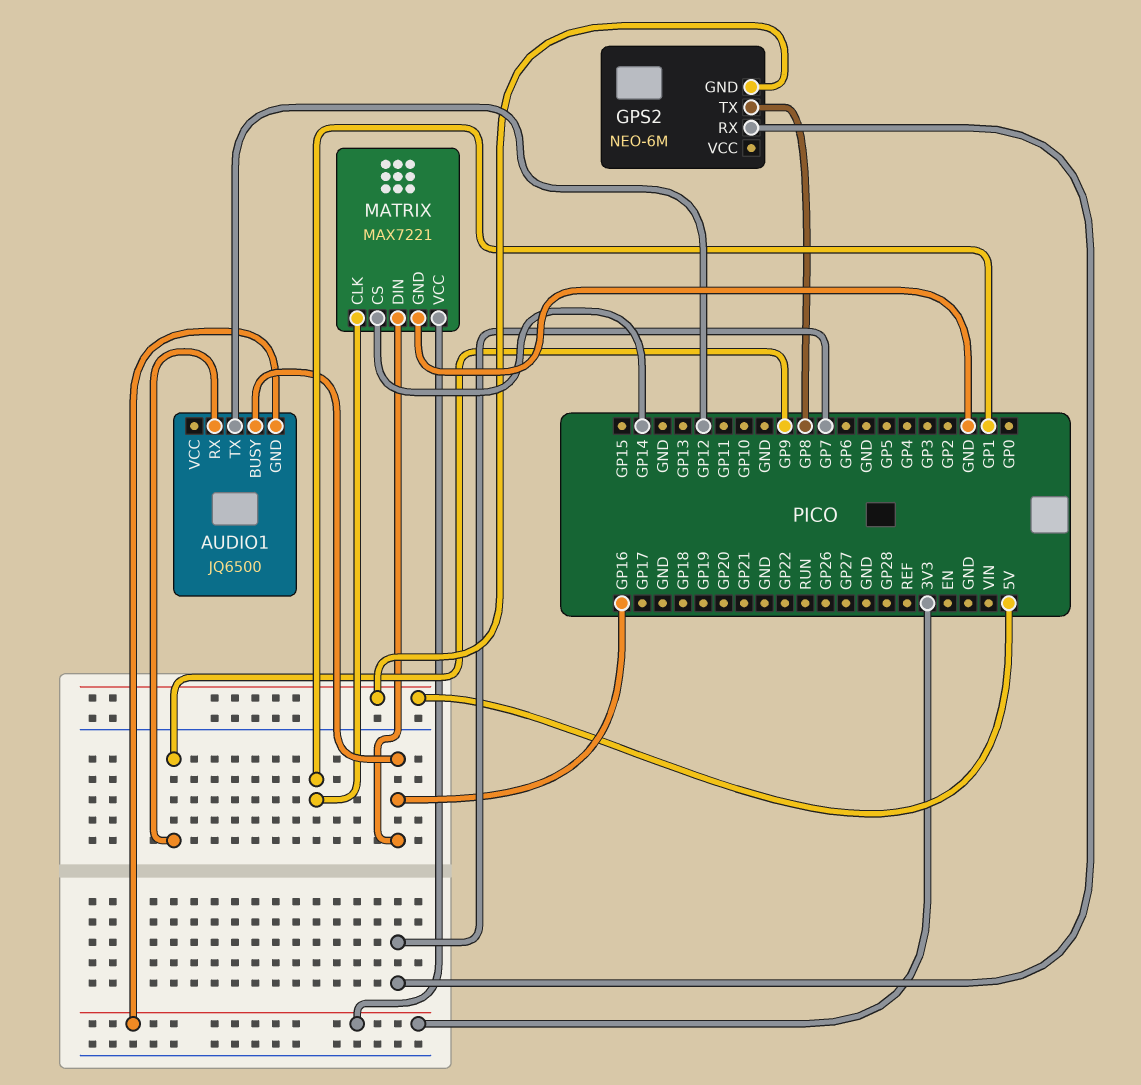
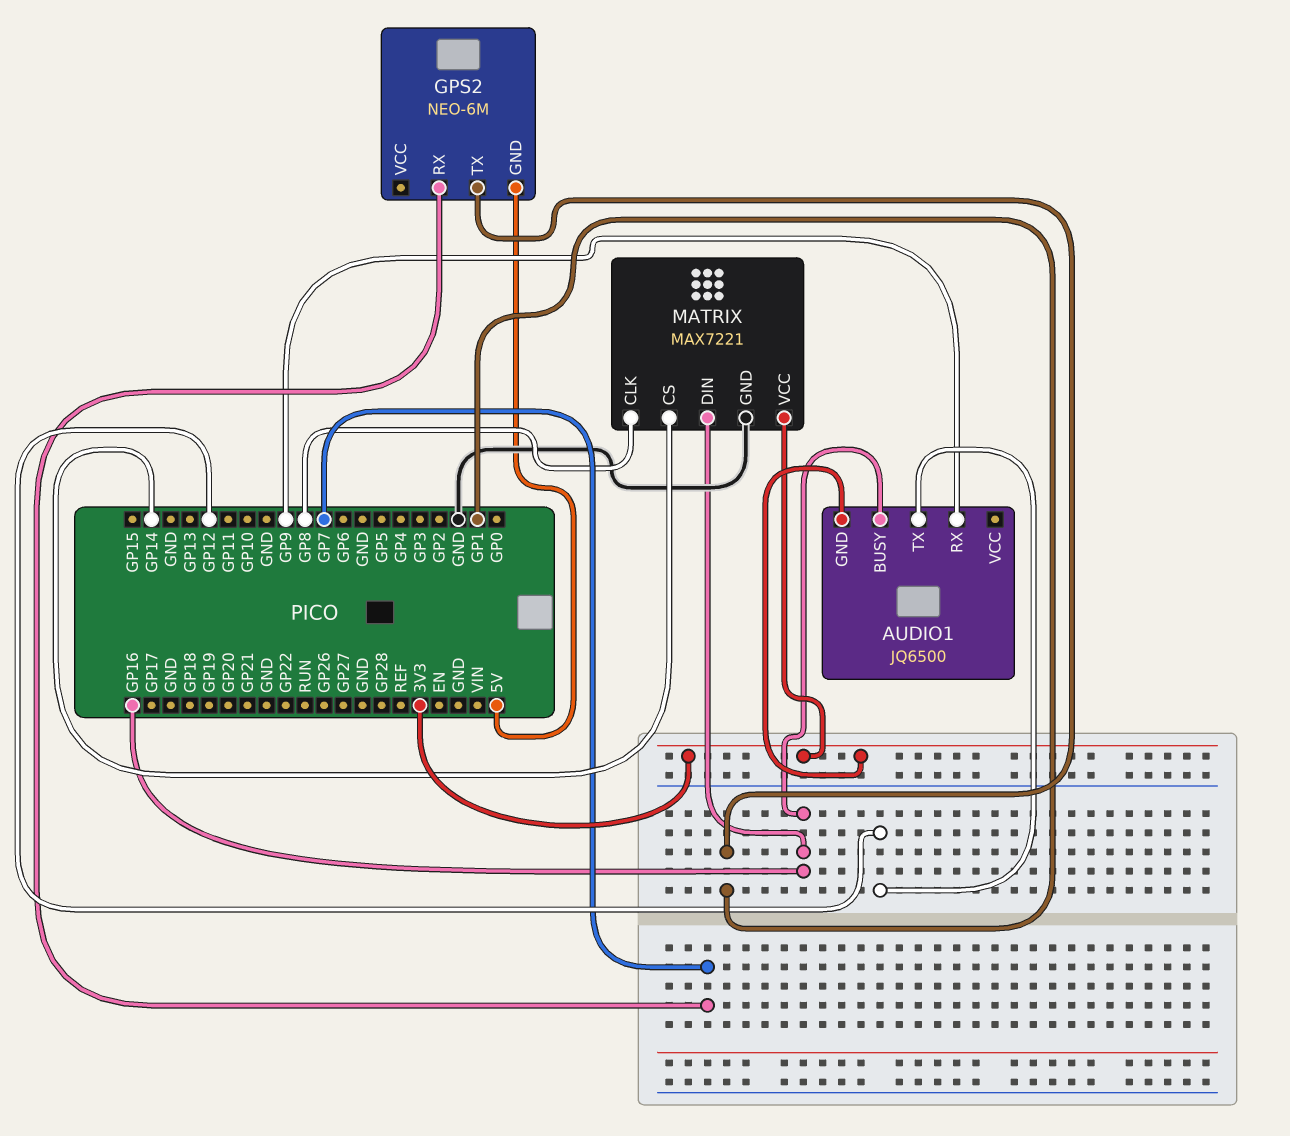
GPS2 pin TX: GP8 -> GP1
MATRIX pin CLK: GP1 -> GP8

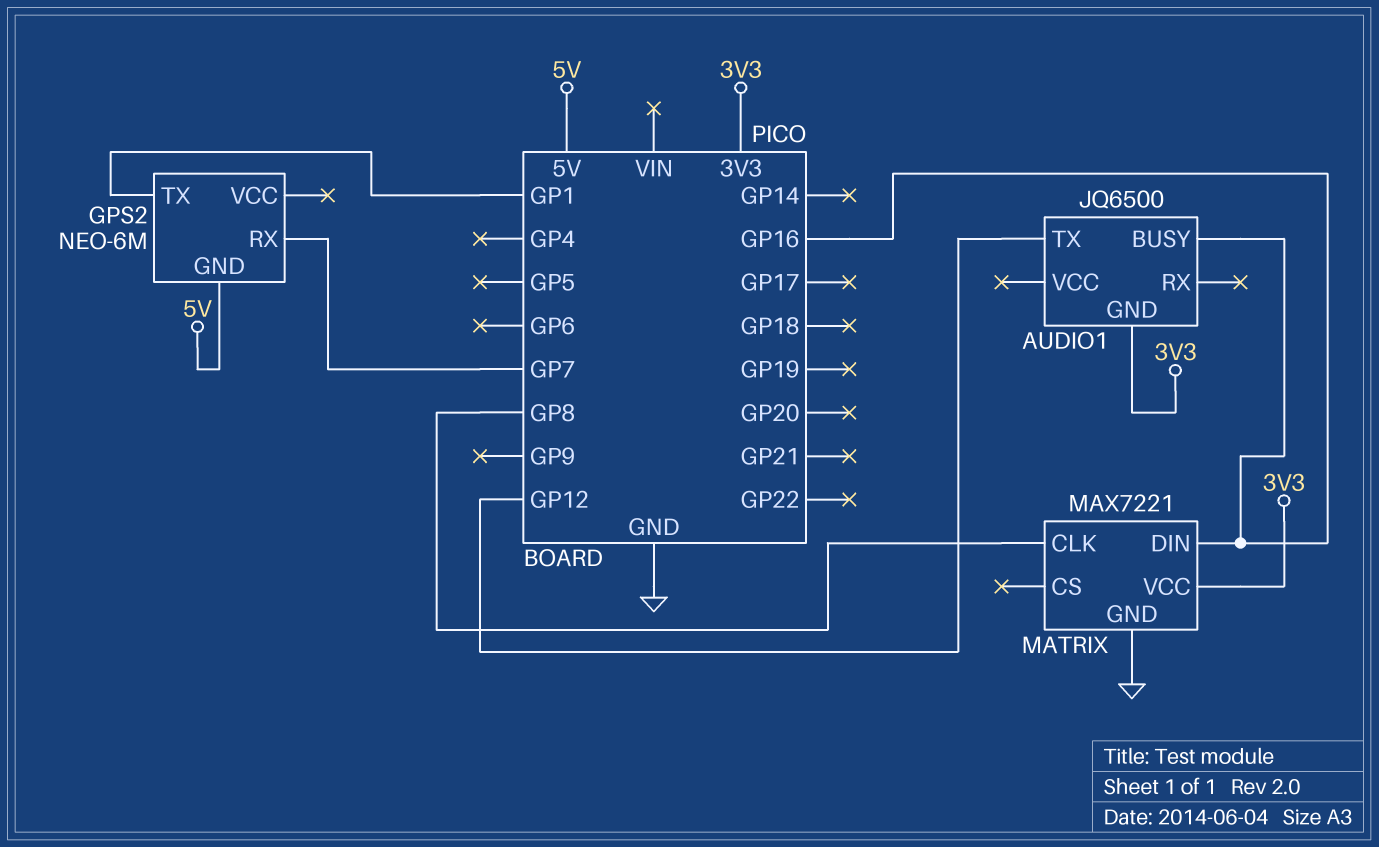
AUDIO1 pin RX: GP9 -> none
MATRIX pin CS: GP14 -> none

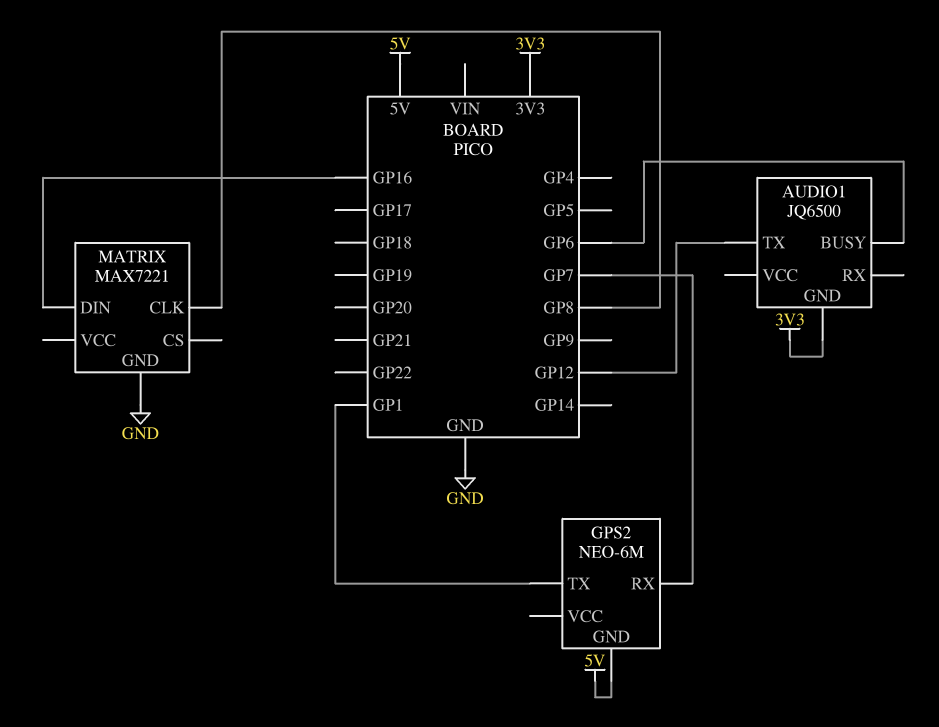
AUDIO1 pin BUSY: GP16 -> GP6
MATRIX pin VCC: 3V3 -> none

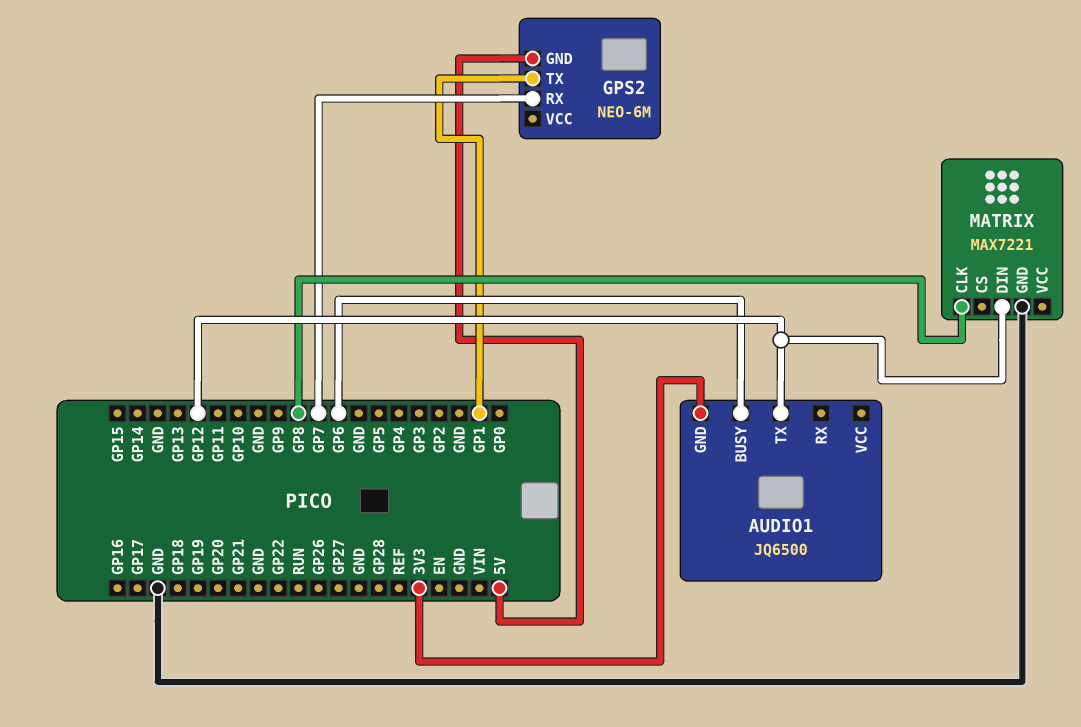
MATRIX pin DIN: GP16 -> GP12

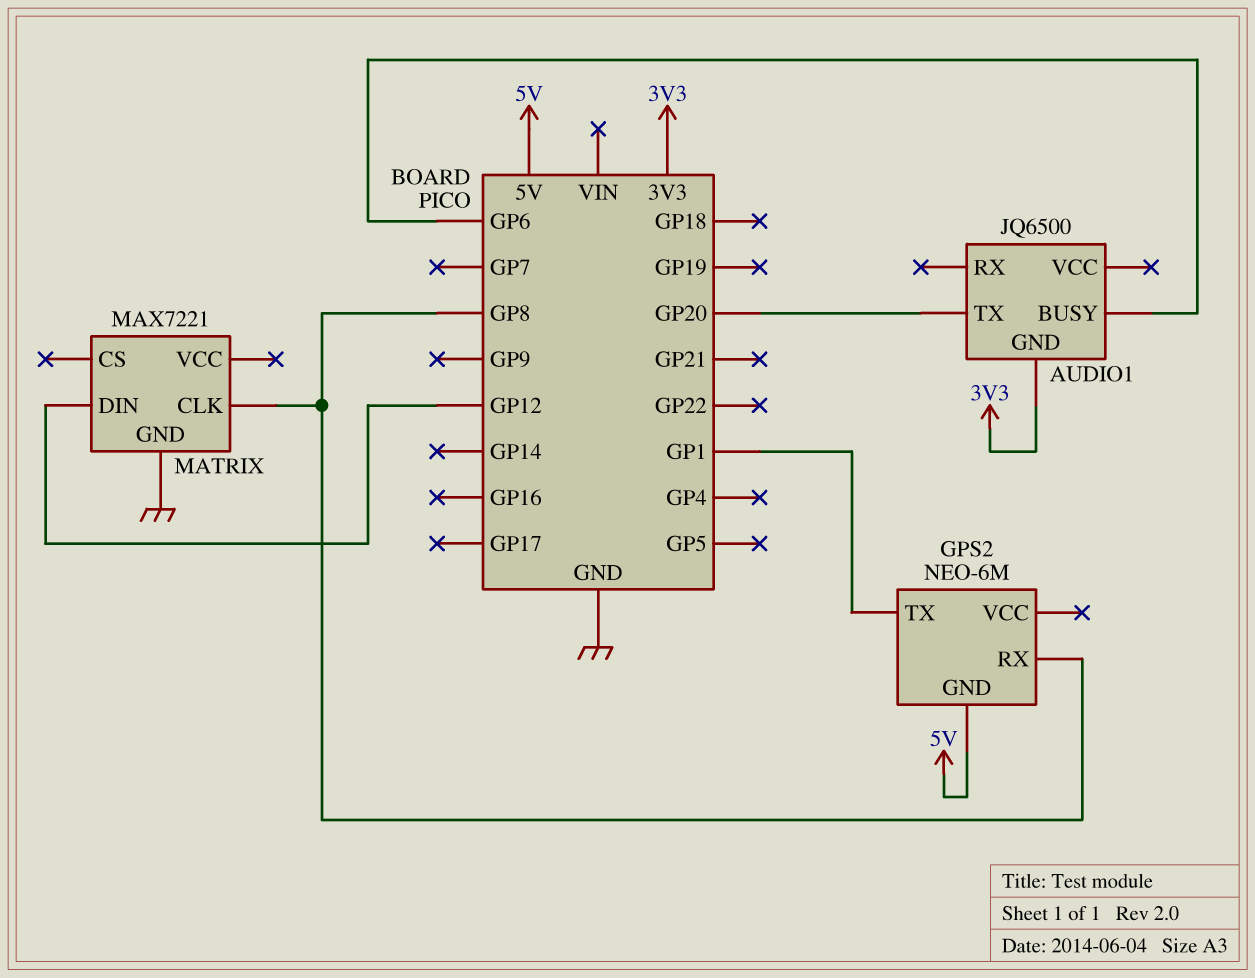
AUDIO1 pin TX: GP12 -> GP20
GPS2 pin RX: GP7 -> GP8

